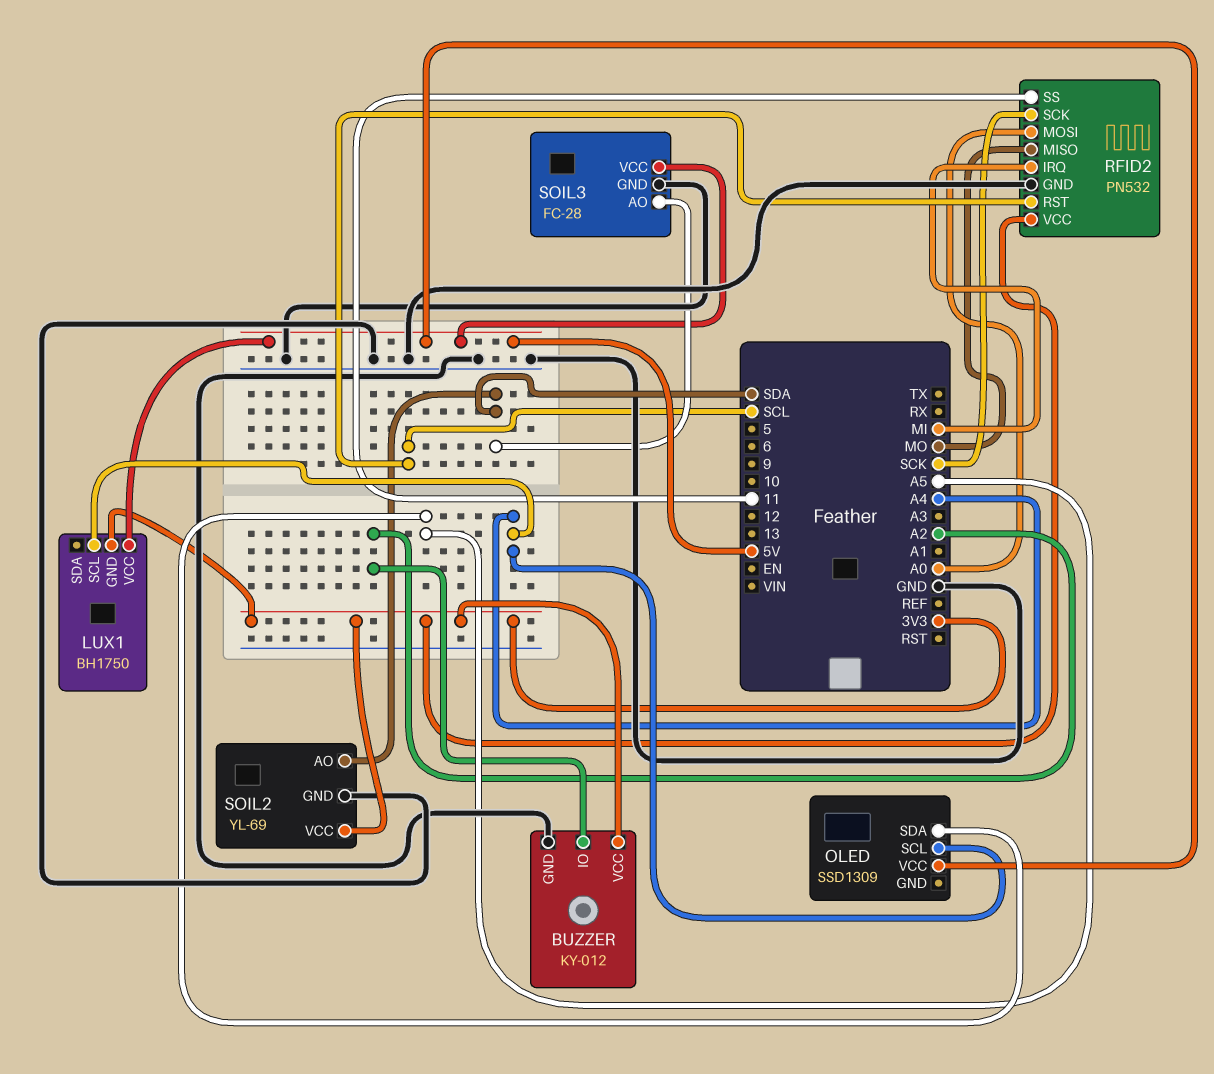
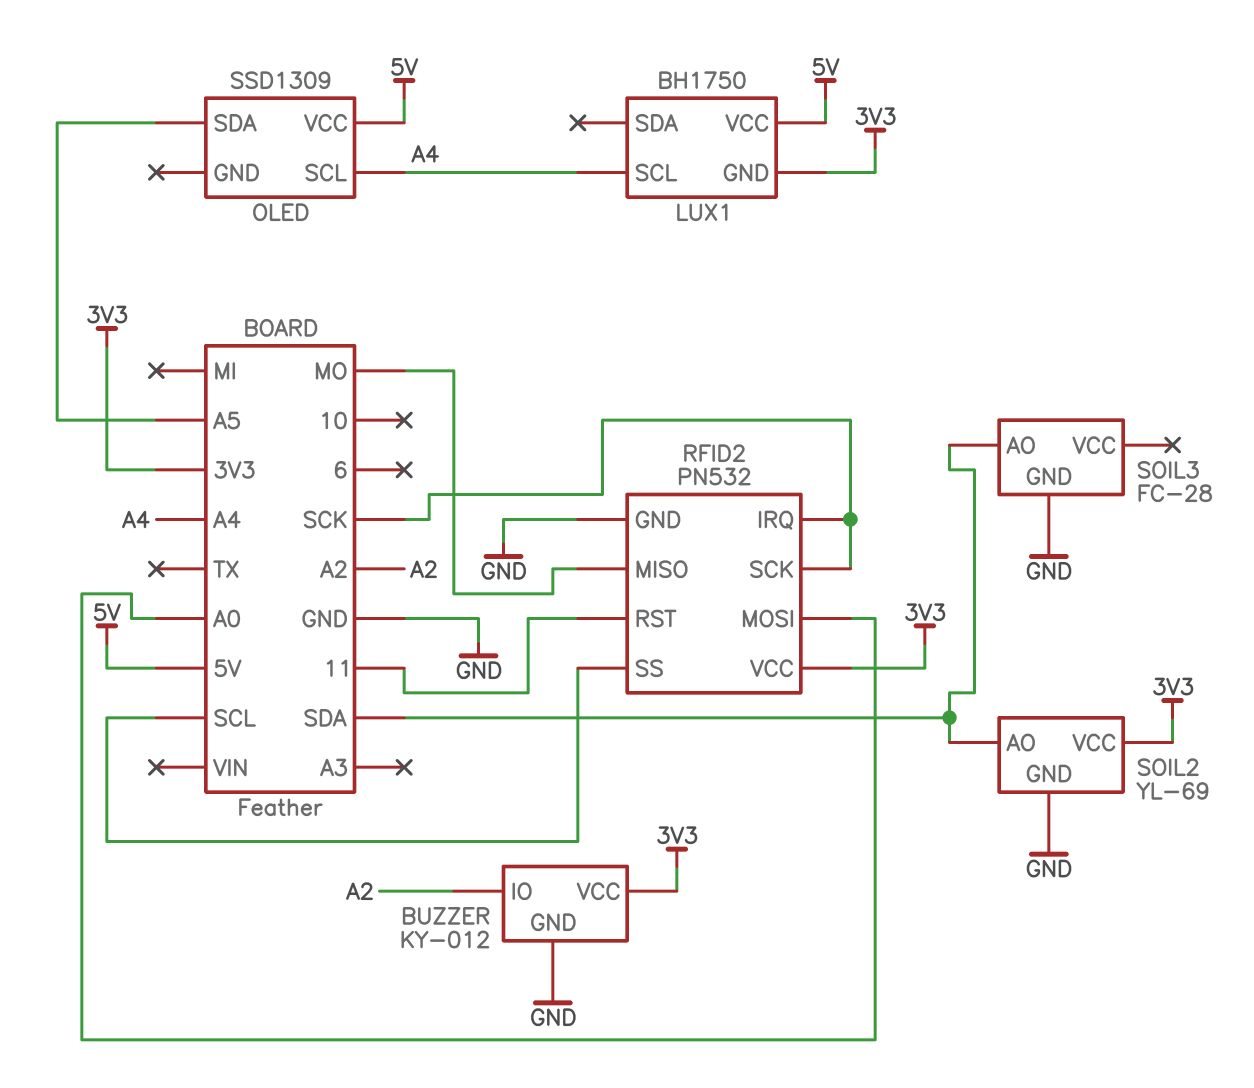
RFID2 pin IRQ: MI -> SCK
RFID2 pin RST: SCL -> 11
RFID2 pin SS: 11 -> SCL
SOIL3 pin VCC: 5V -> none

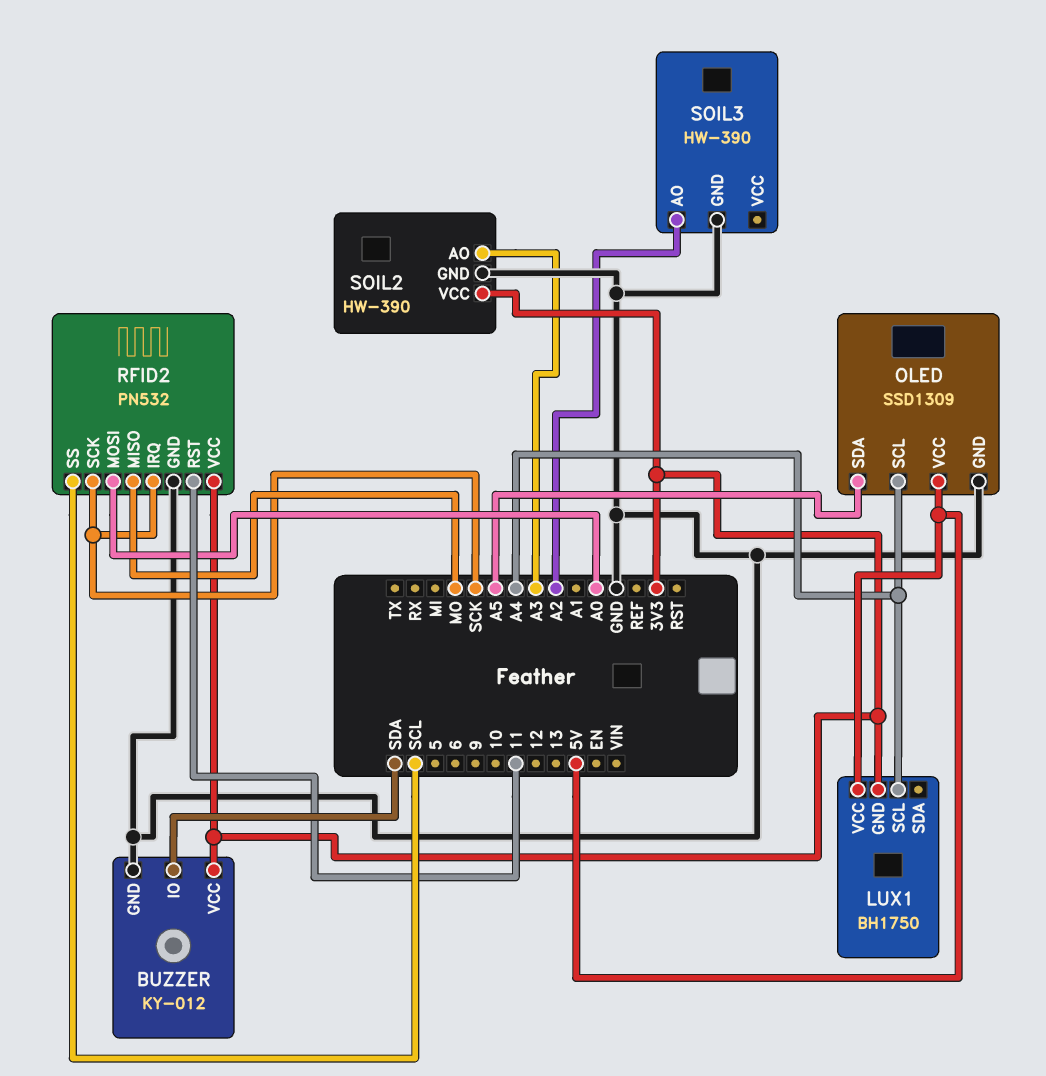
BUZZER pin IO: A2 -> SDA
OLED pin GND: none -> GND
SOIL2: YL-69 -> HW-390
SOIL2 pin AO: SDA -> A3
SOIL3: FC-28 -> HW-390
SOIL3 pin AO: SDA -> A2

